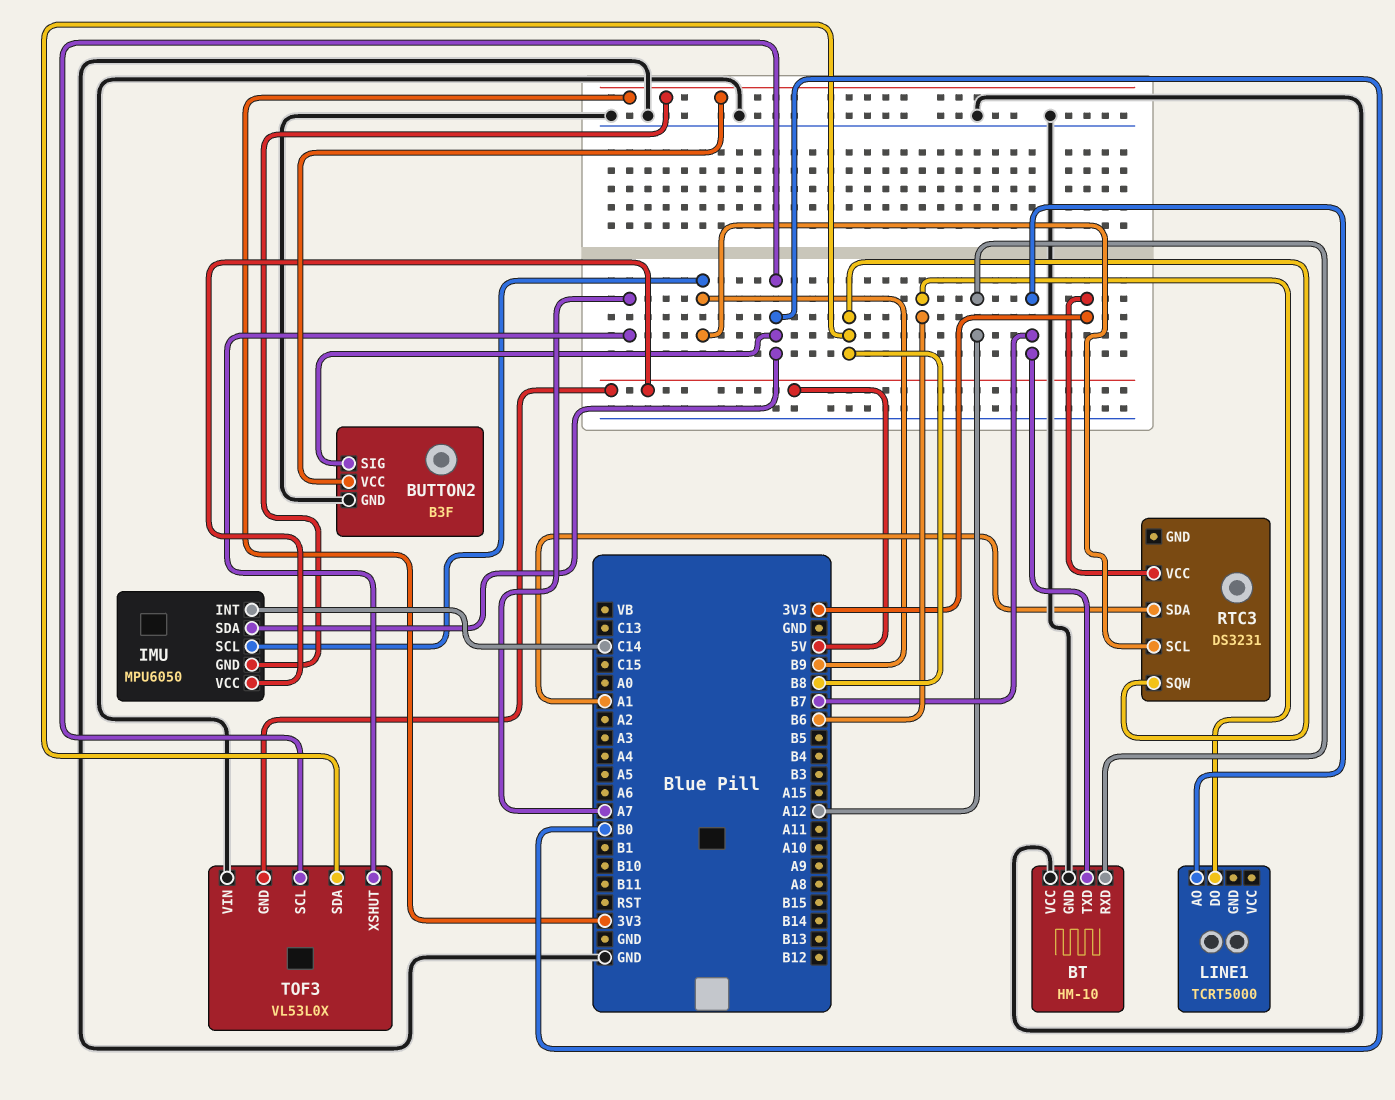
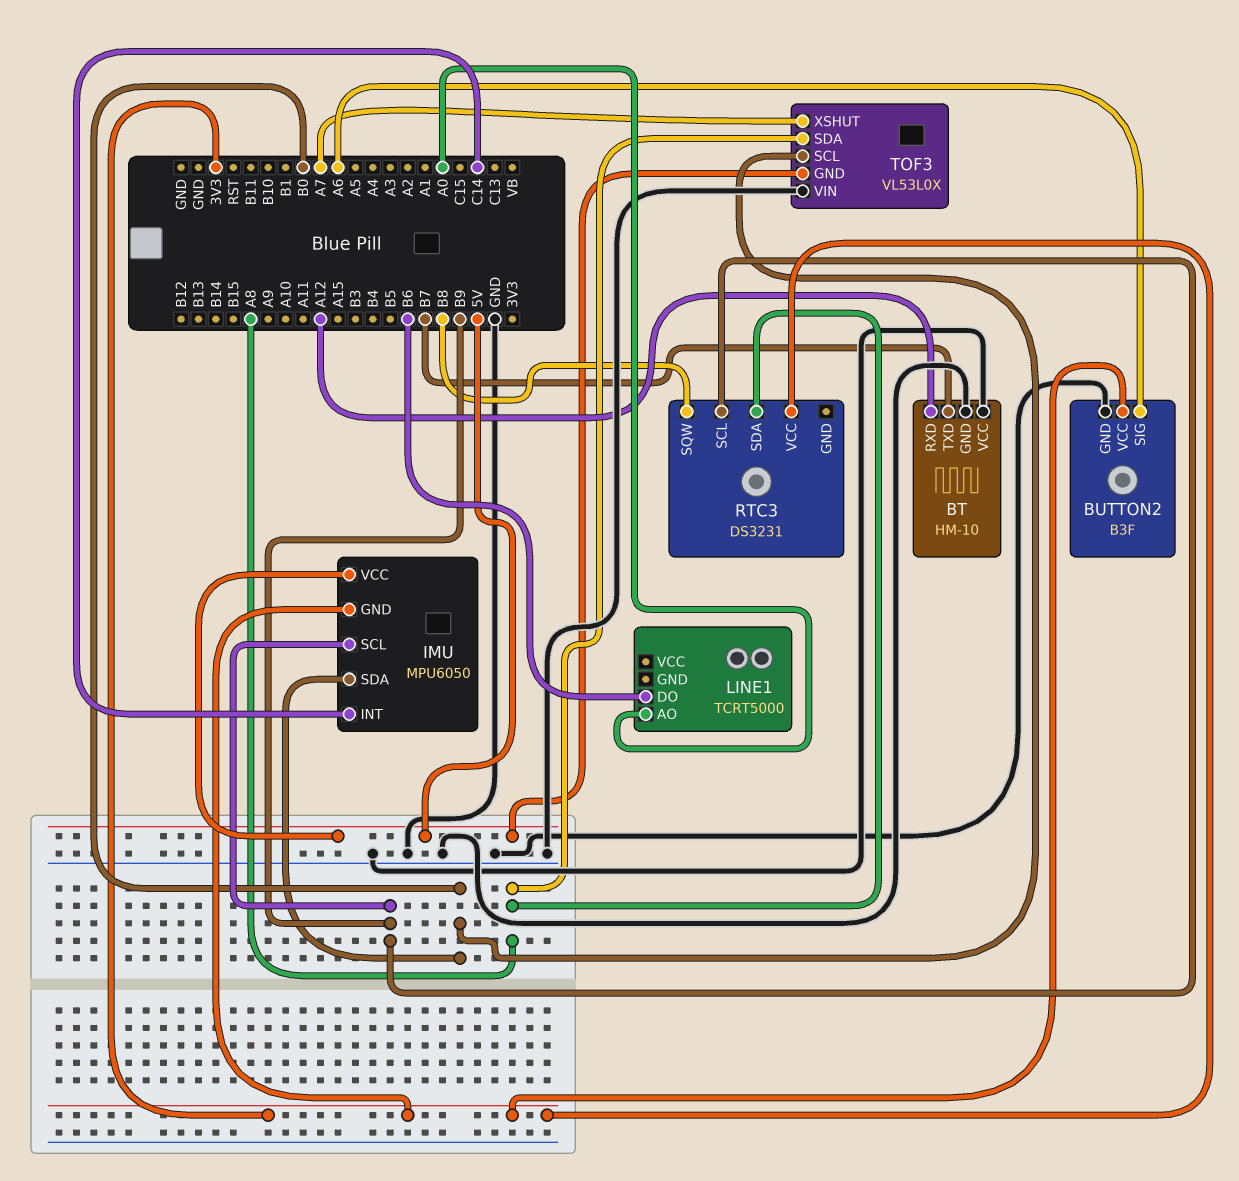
BUTTON2 pin SIG: B0 -> A6
LINE1 pin AO: B7 -> A0
RTC3 pin SDA: A1 -> A8
TOF3 pin SDA: B8 -> A8

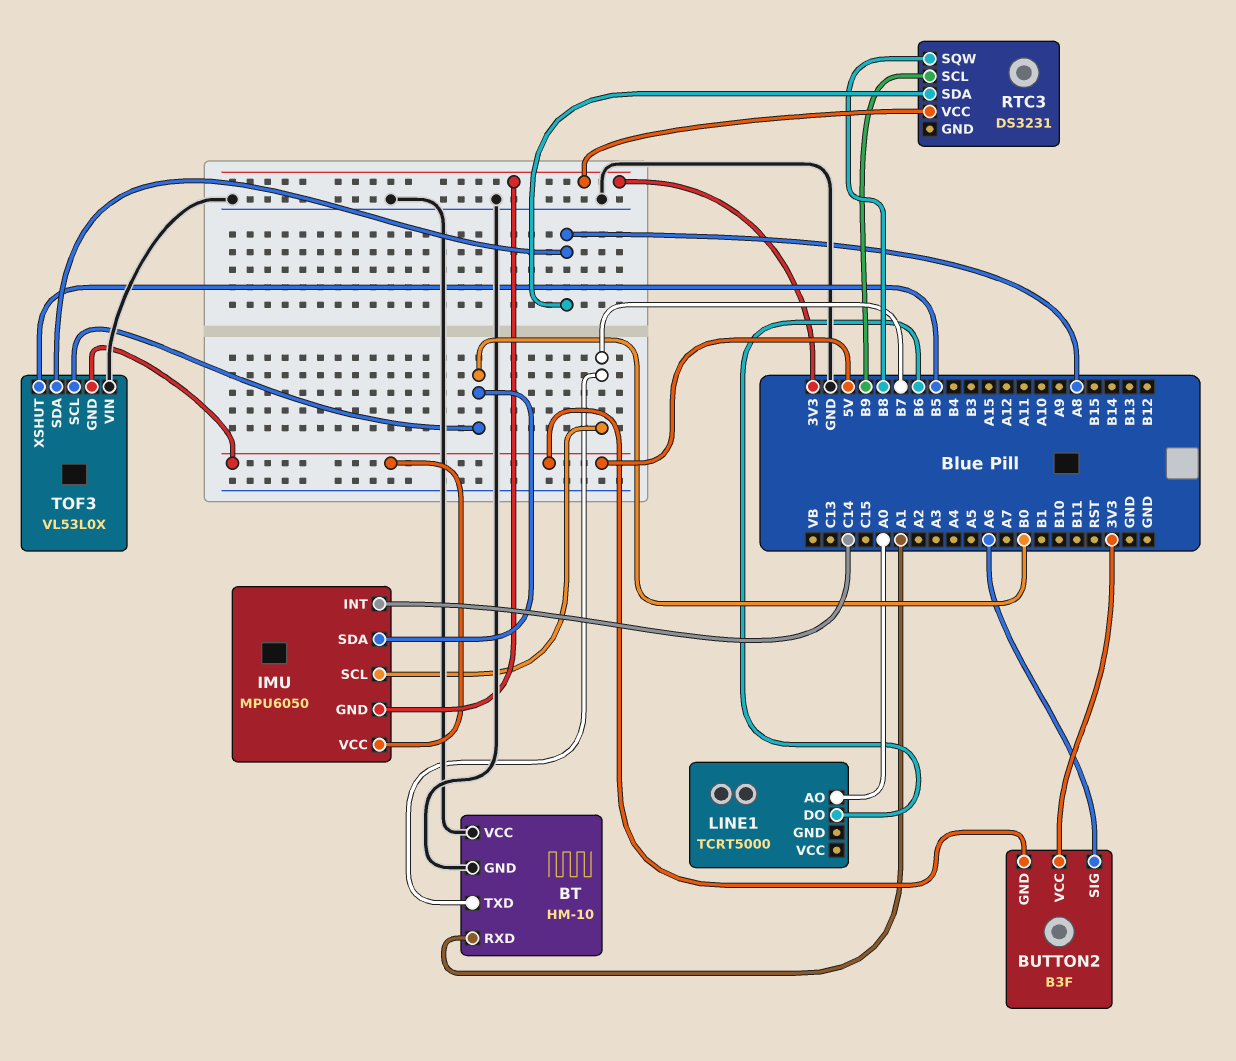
BT pin RXD: A12 -> A1
BUTTON2 pin GND: GND -> 5V
IMU pin SCL: B9 -> B7
TOF3 pin XSHUT: A7 -> B5

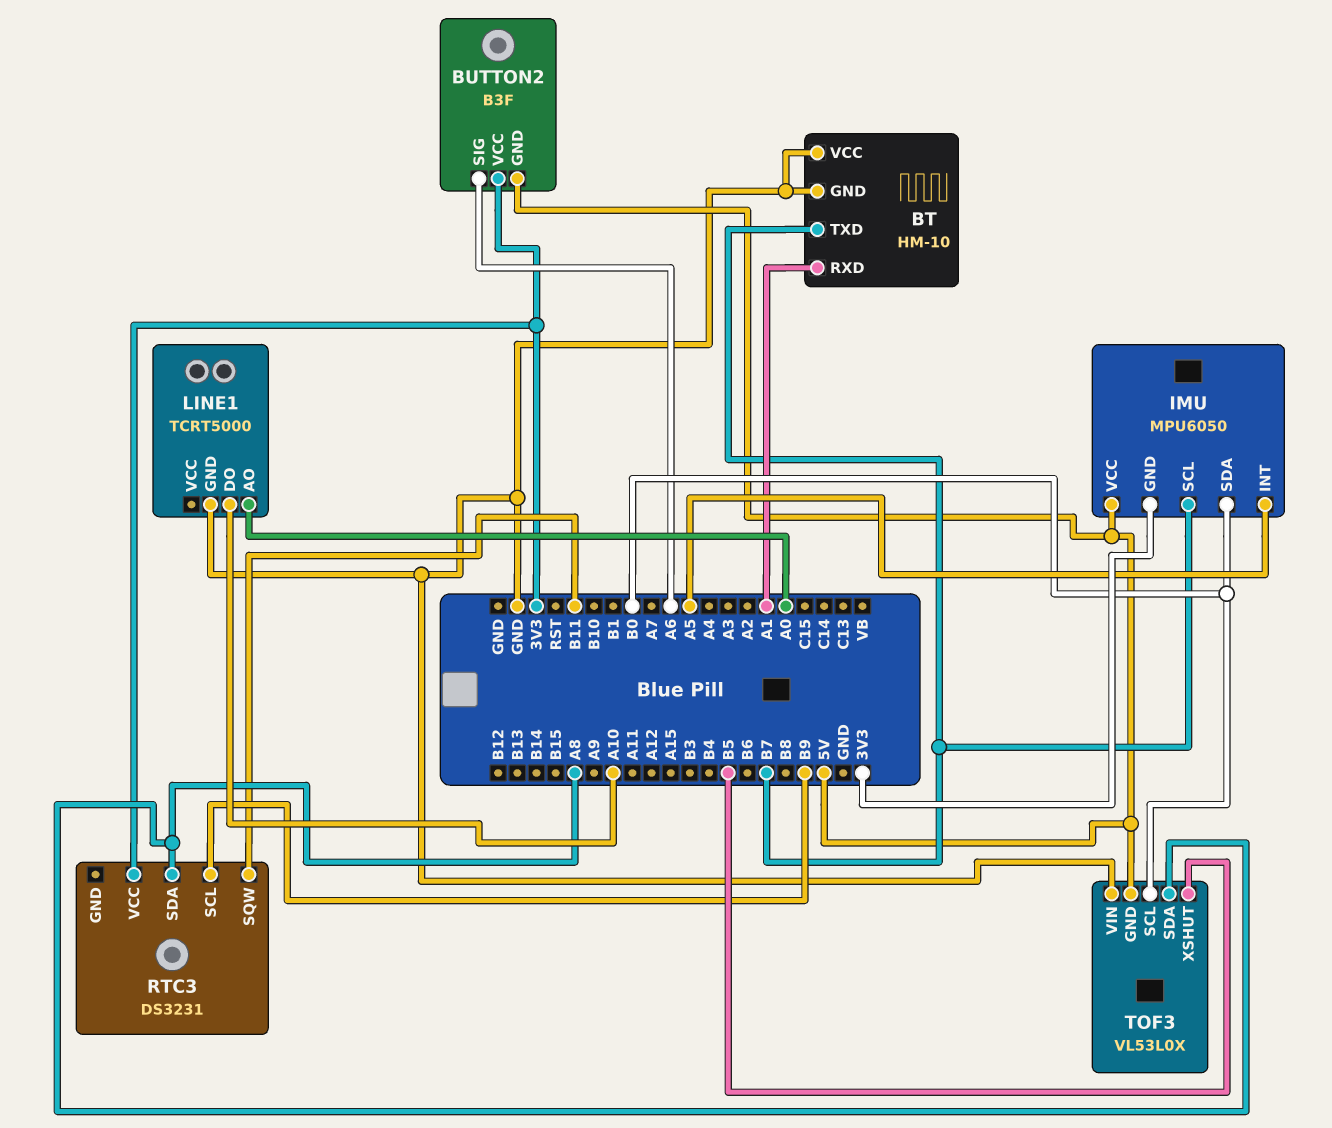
IMU pin INT: C14 -> A5
LINE1 pin DO: B6 -> A10
LINE1 pin GND: none -> GND
RTC3 pin SQW: B8 -> B11

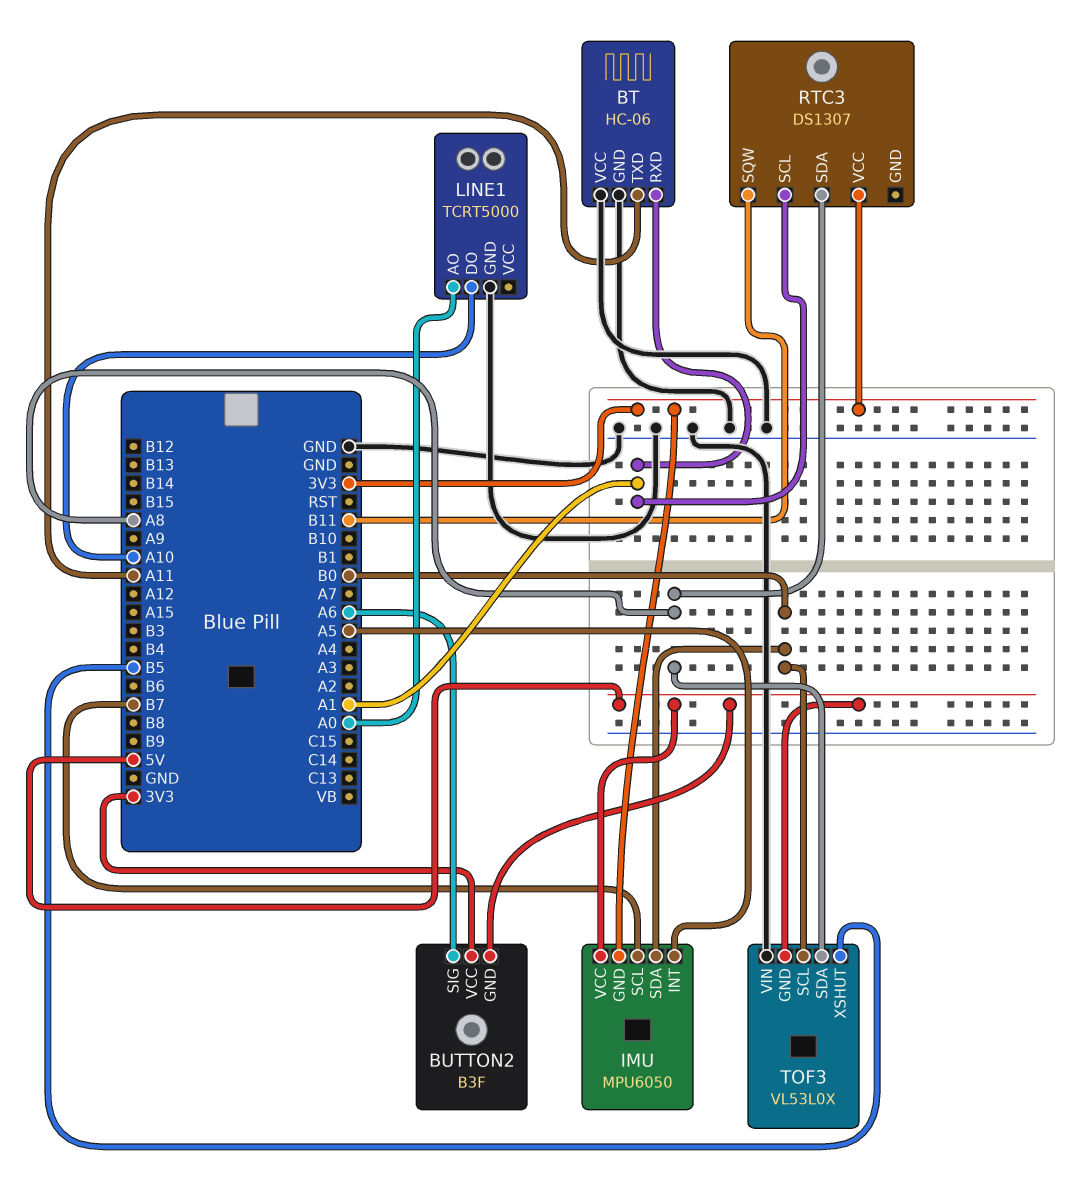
BT: HM-10 -> HC-06
BT pin TXD: B7 -> A11
RTC3: DS3231 -> DS1307
RTC3 pin SCL: B9 -> A1

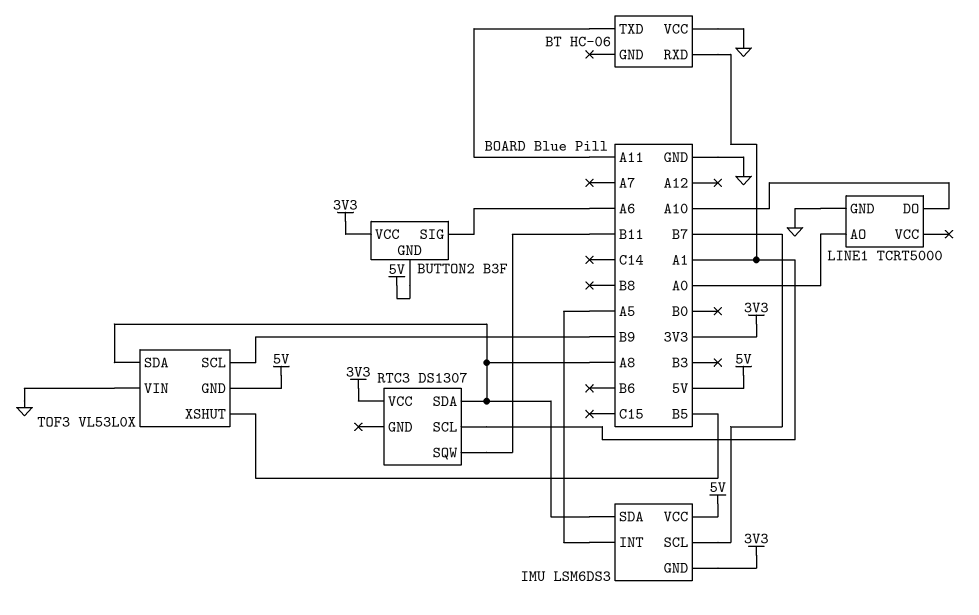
BT pin GND: GND -> none
IMU: MPU6050 -> LSM6DS3
IMU pin SDA: B0 -> A8
TOF3 pin SCL: B0 -> B9

